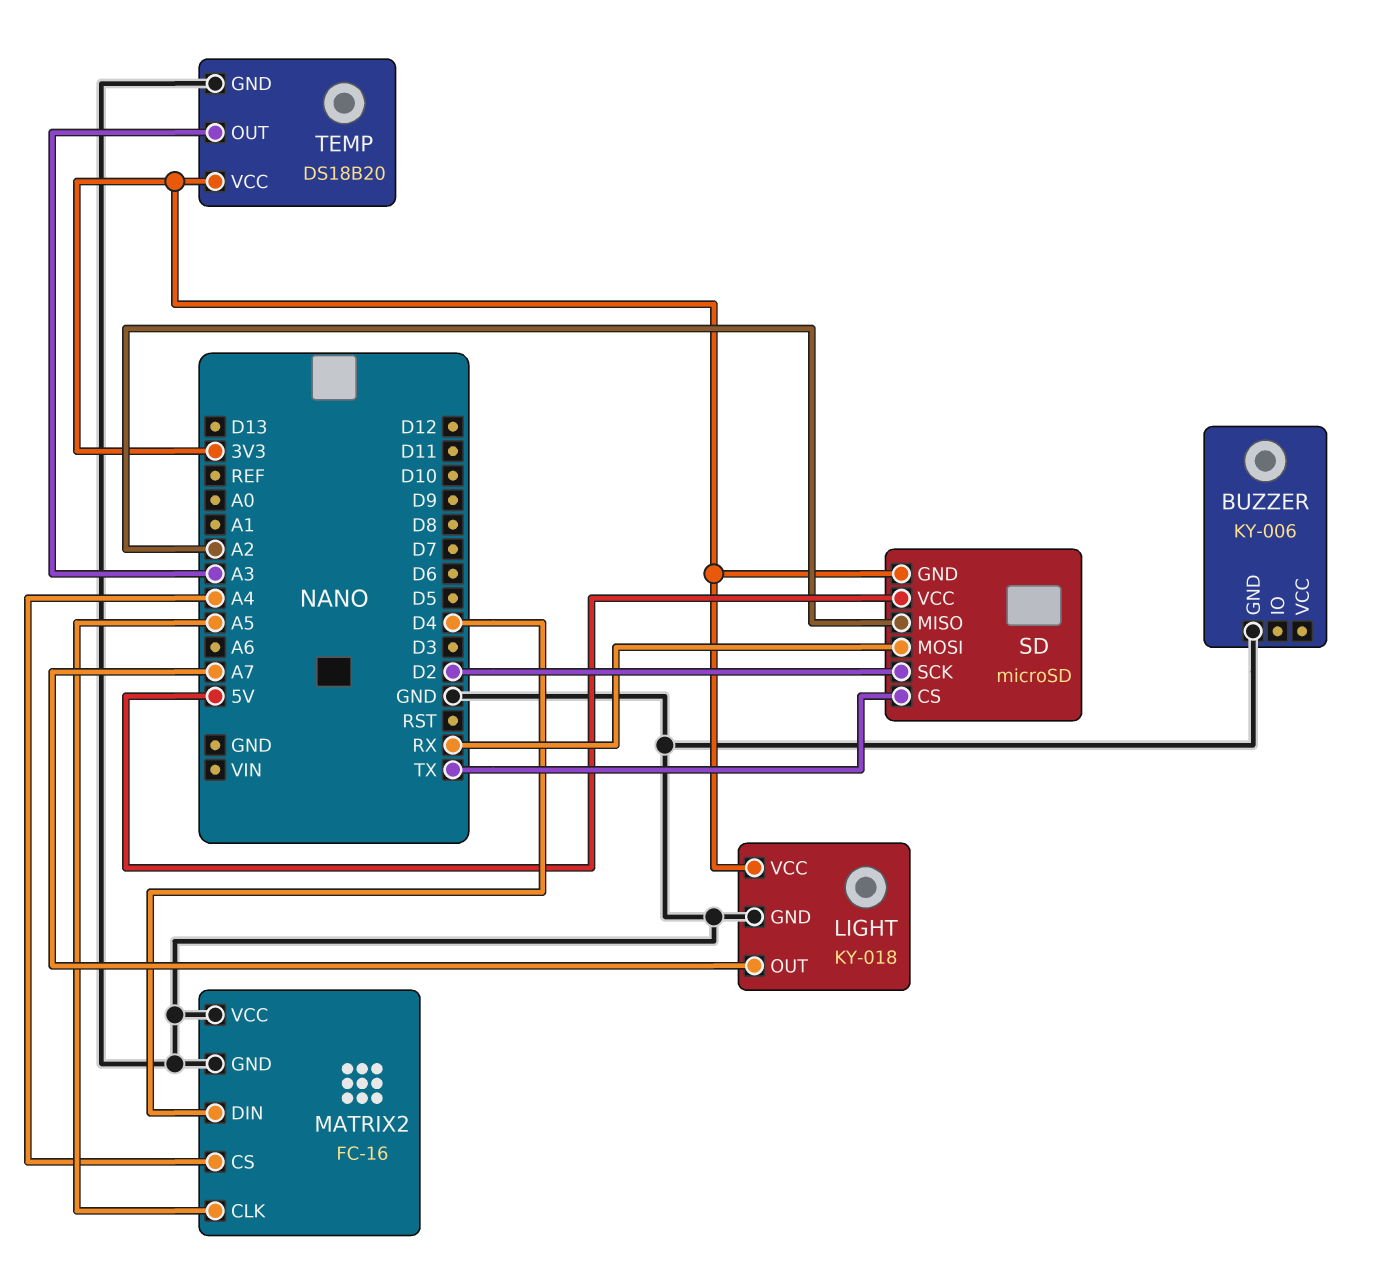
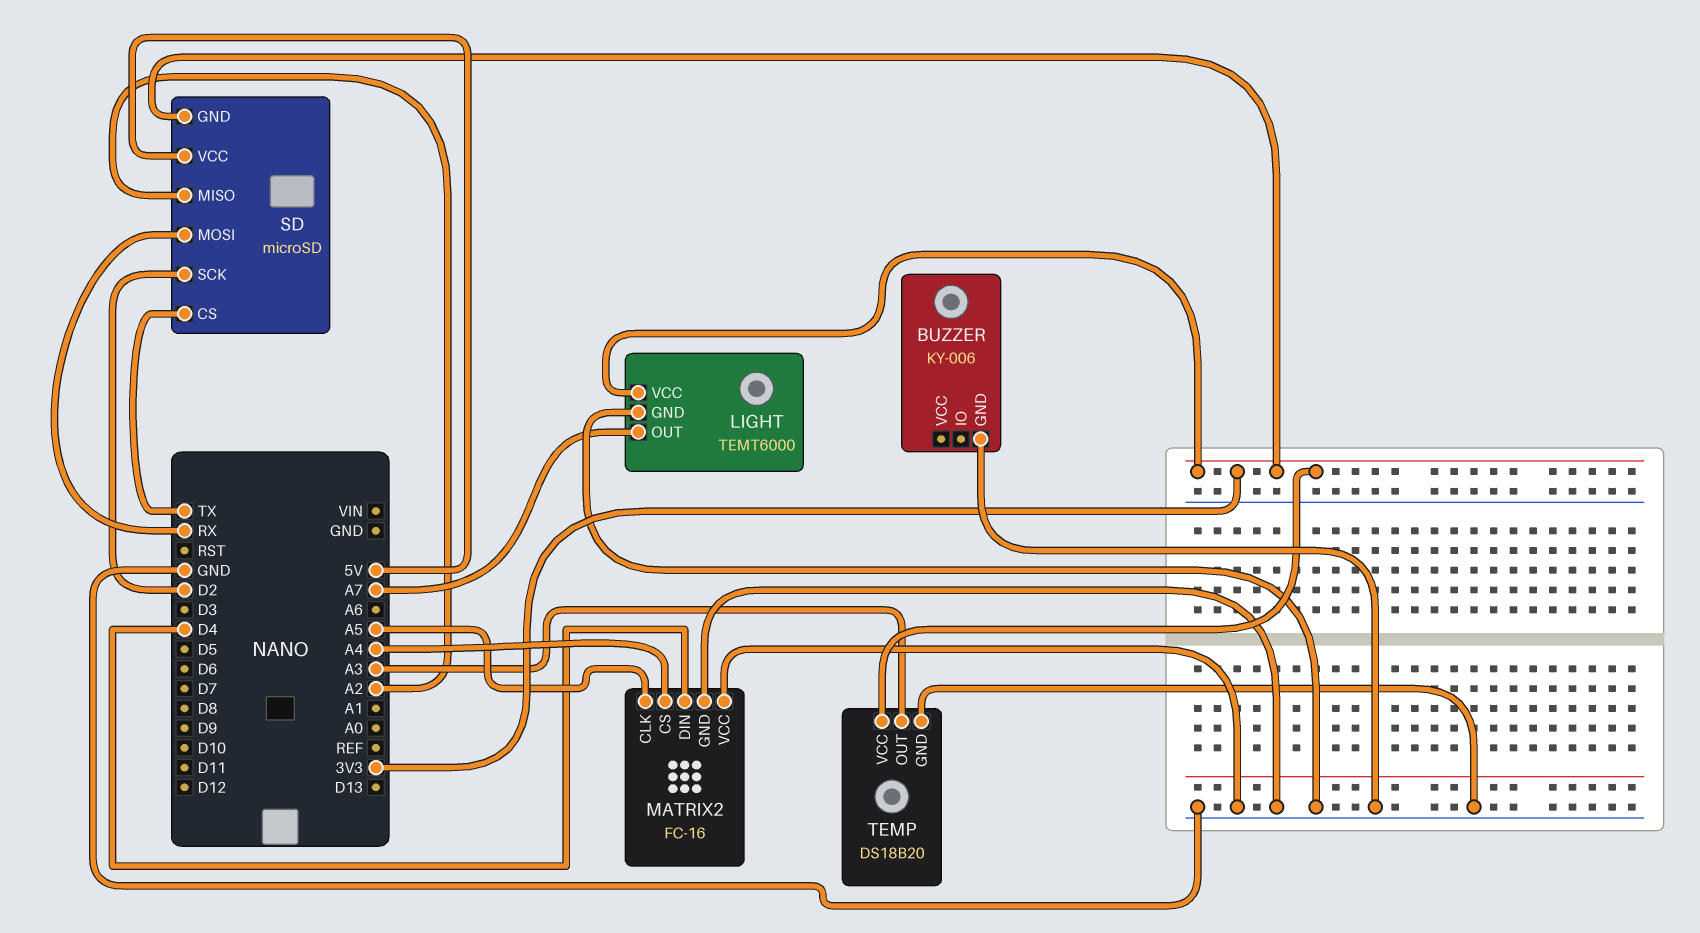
LIGHT: KY-018 -> TEMT6000

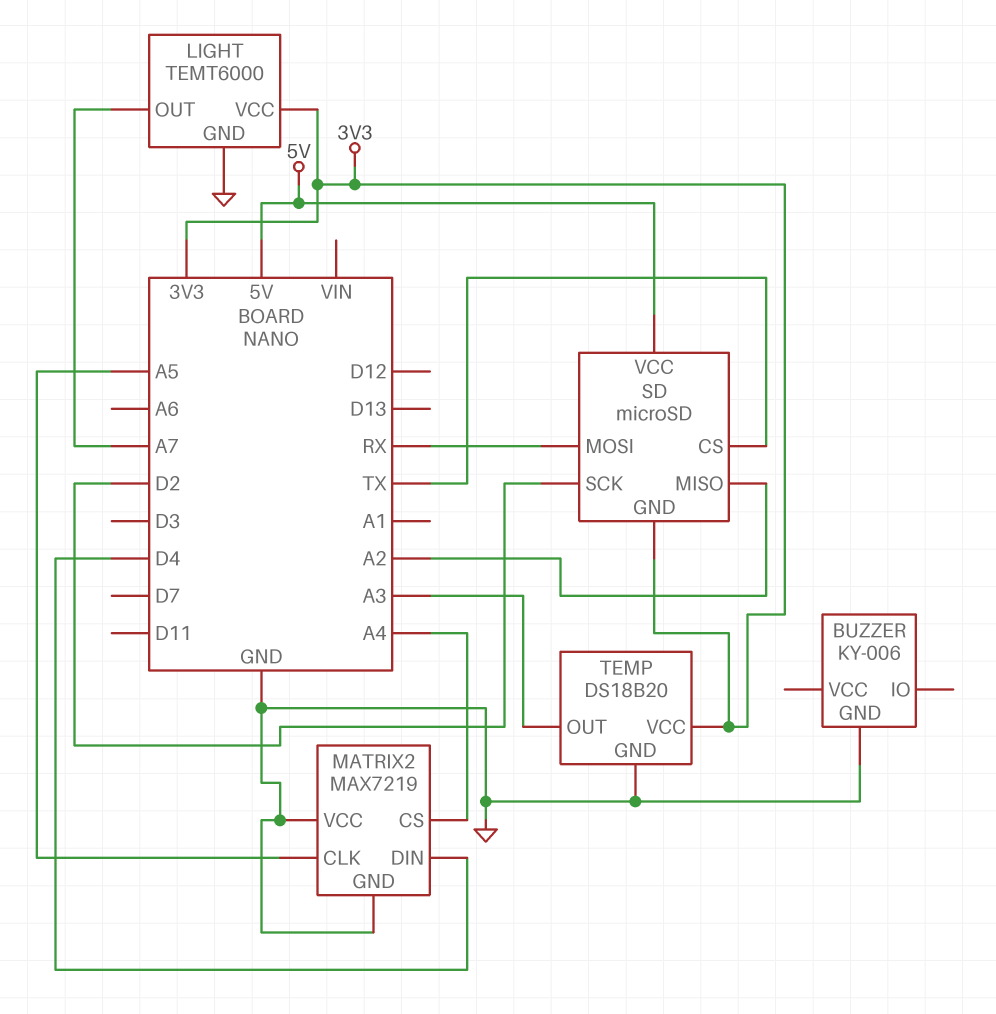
MATRIX2: FC-16 -> MAX7219

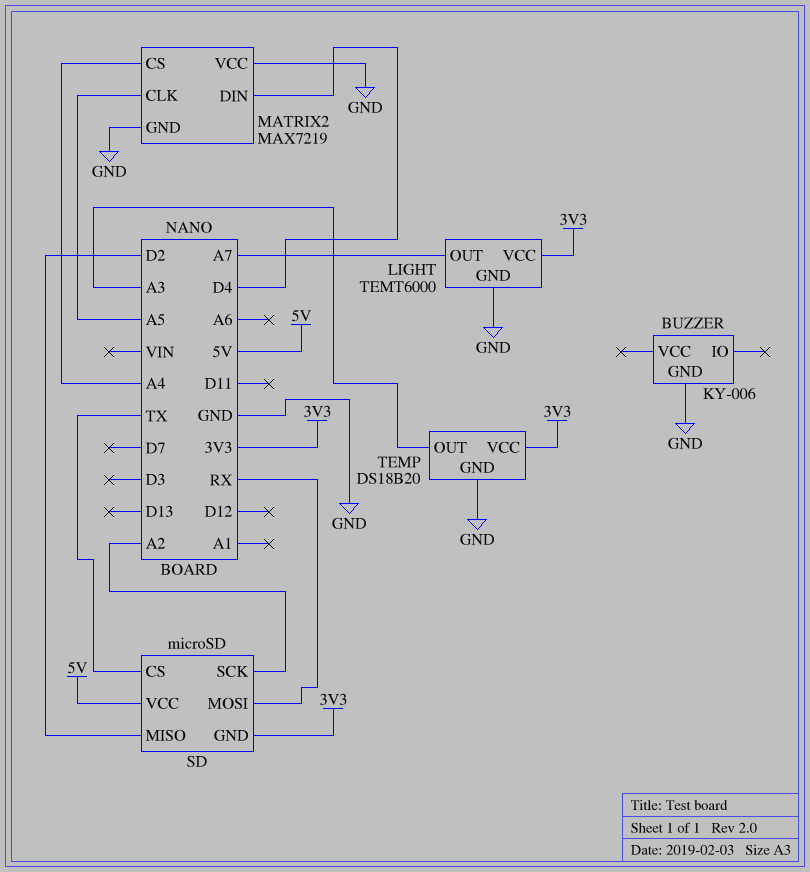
SD pin MISO: A2 -> D2
SD pin SCK: D2 -> A2

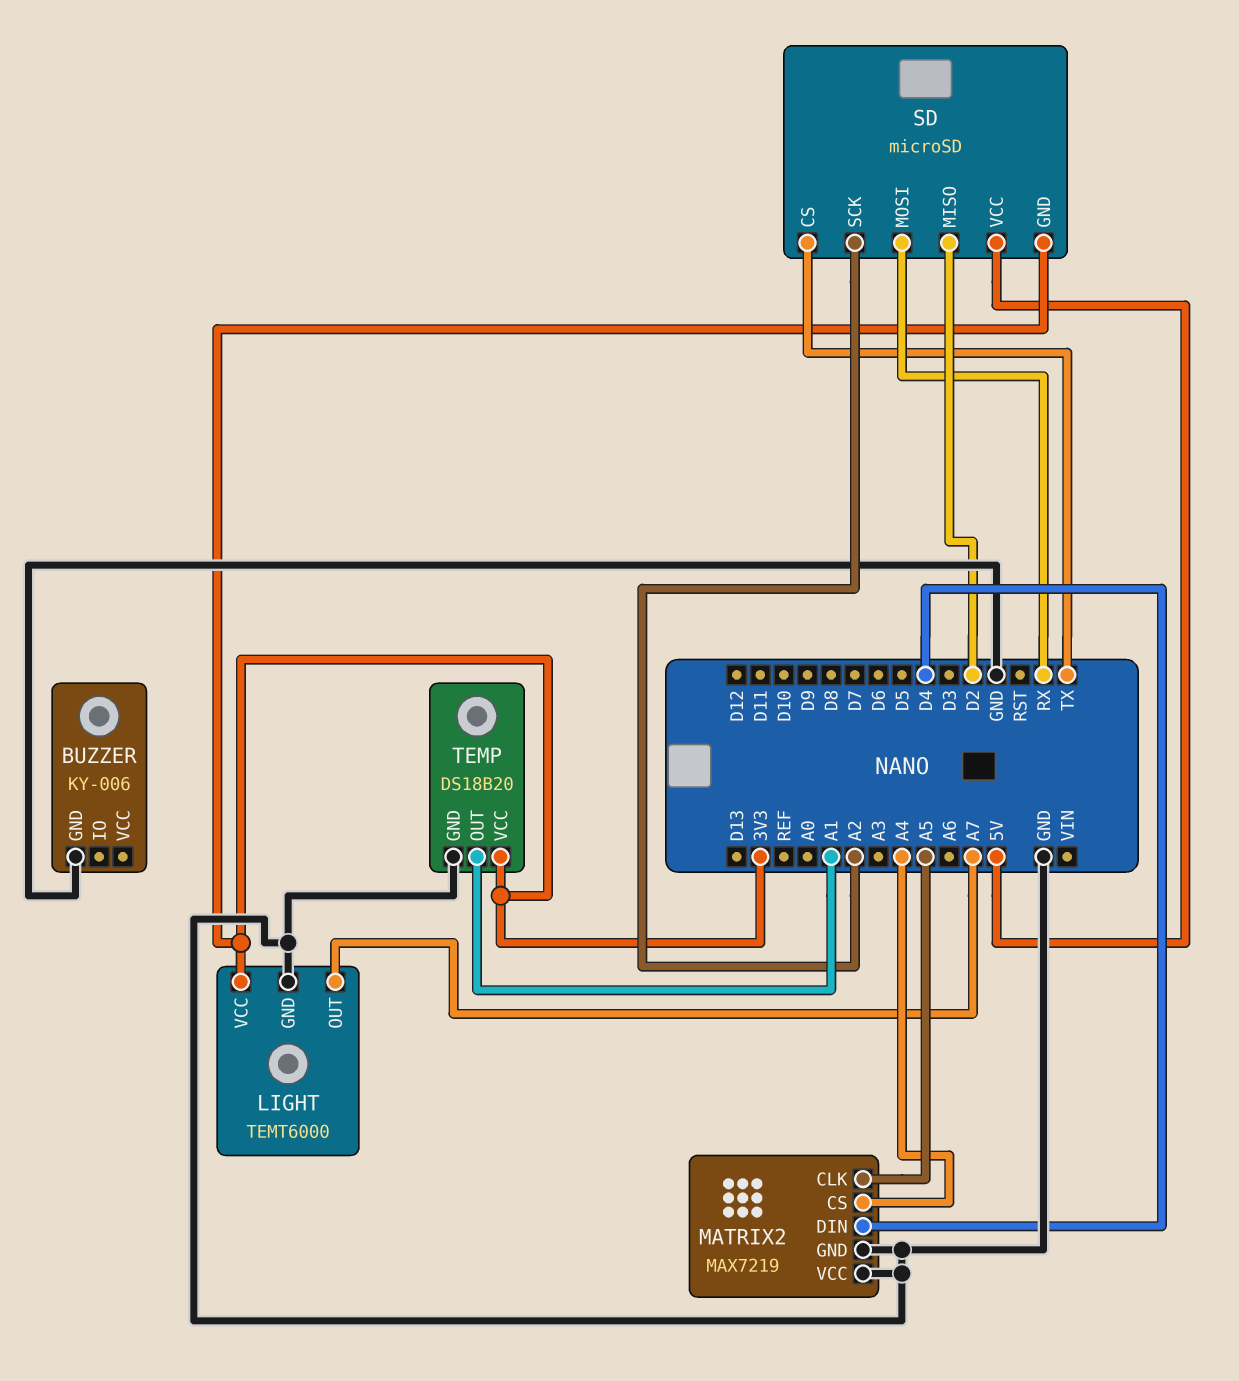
TEMP pin OUT: A3 -> A1

